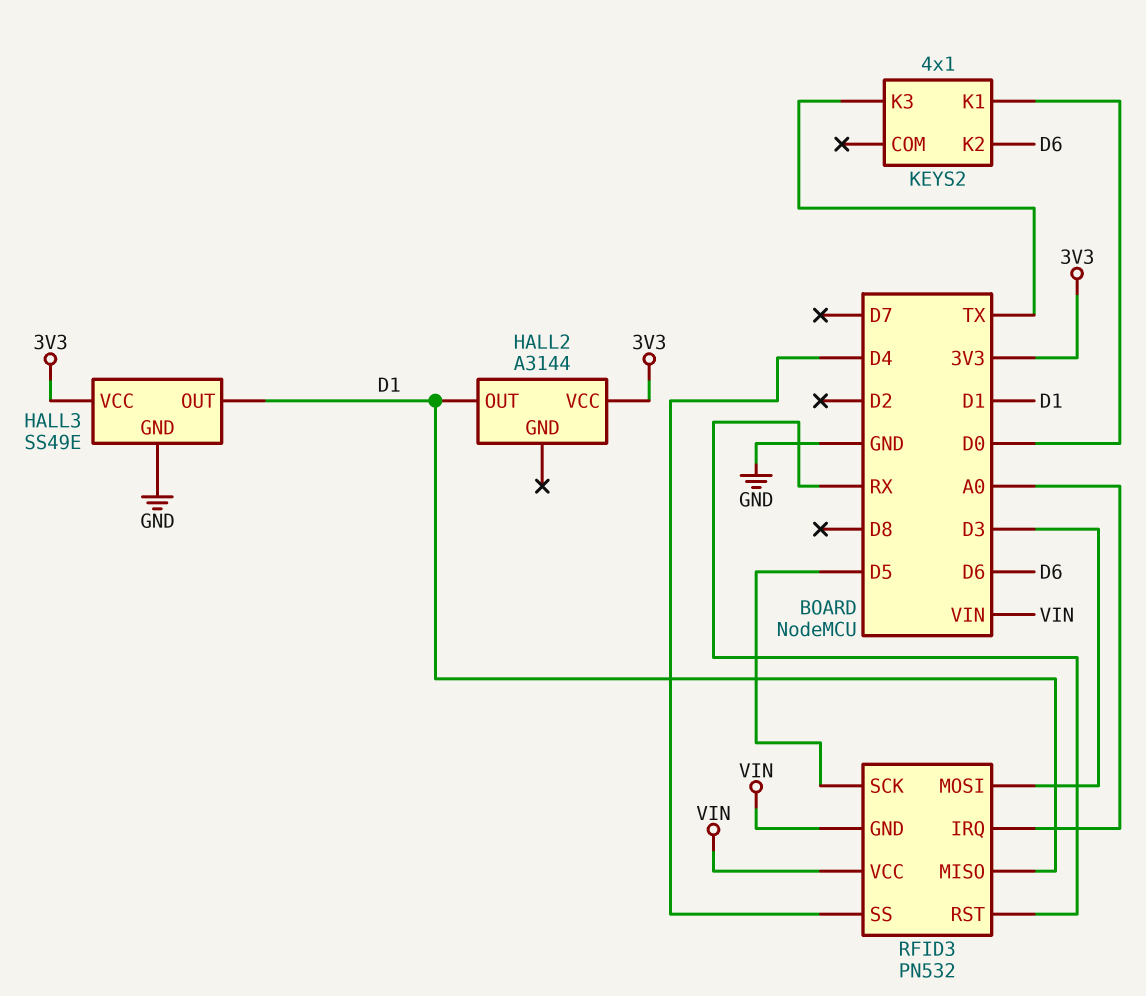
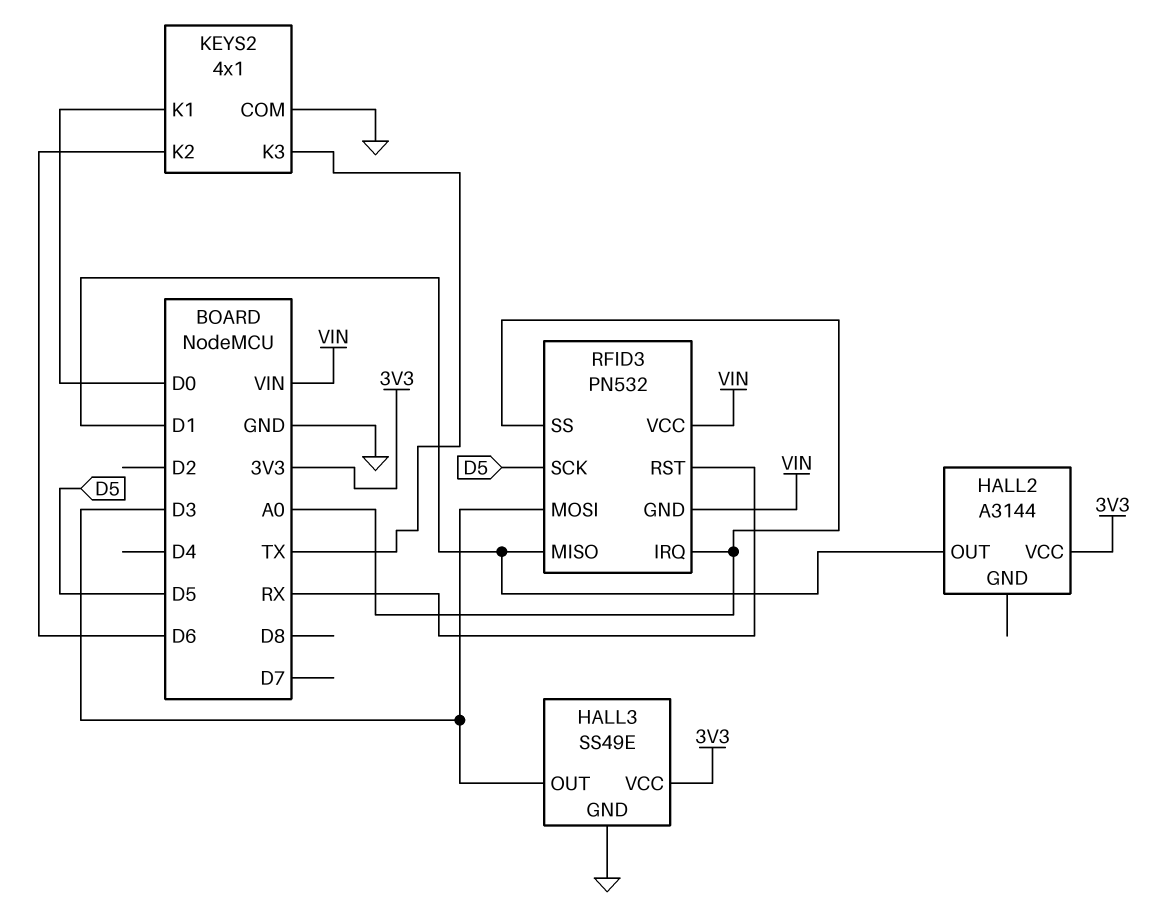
HALL3 pin OUT: D1 -> D3
KEYS2 pin COM: none -> GND
RFID3 pin SS: D4 -> A0

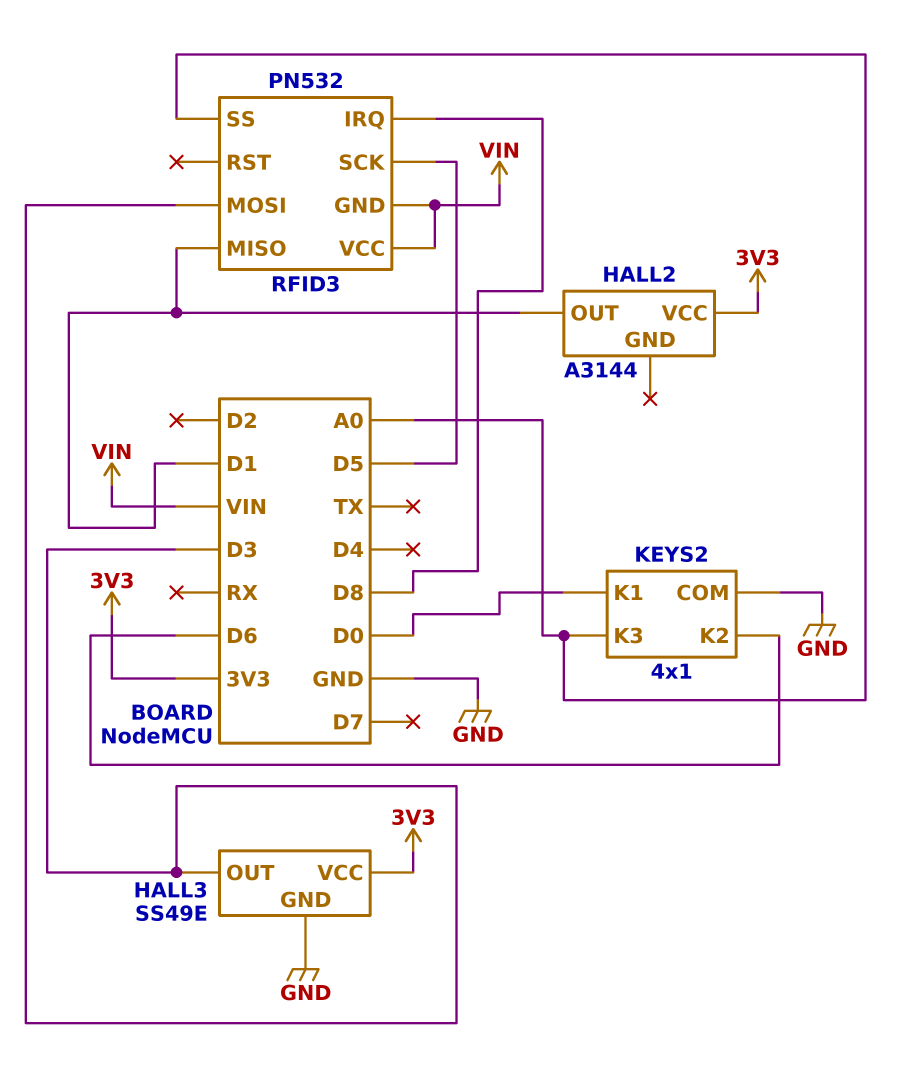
KEYS2 pin K3: TX -> A0
RFID3 pin IRQ: A0 -> D8
RFID3 pin RST: RX -> none

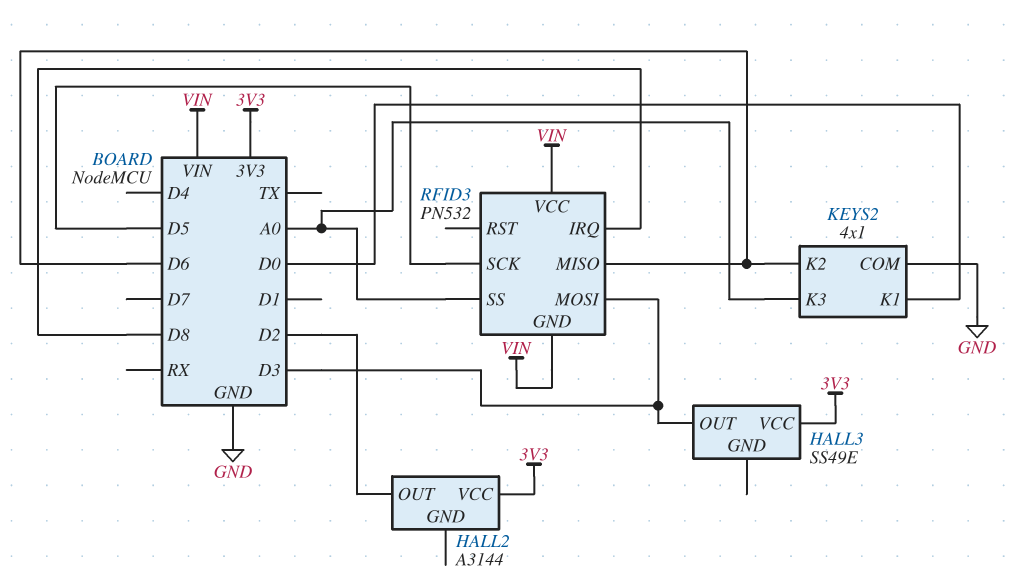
HALL2 pin OUT: D1 -> D2
HALL3 pin GND: GND -> none
RFID3 pin MISO: D1 -> D6

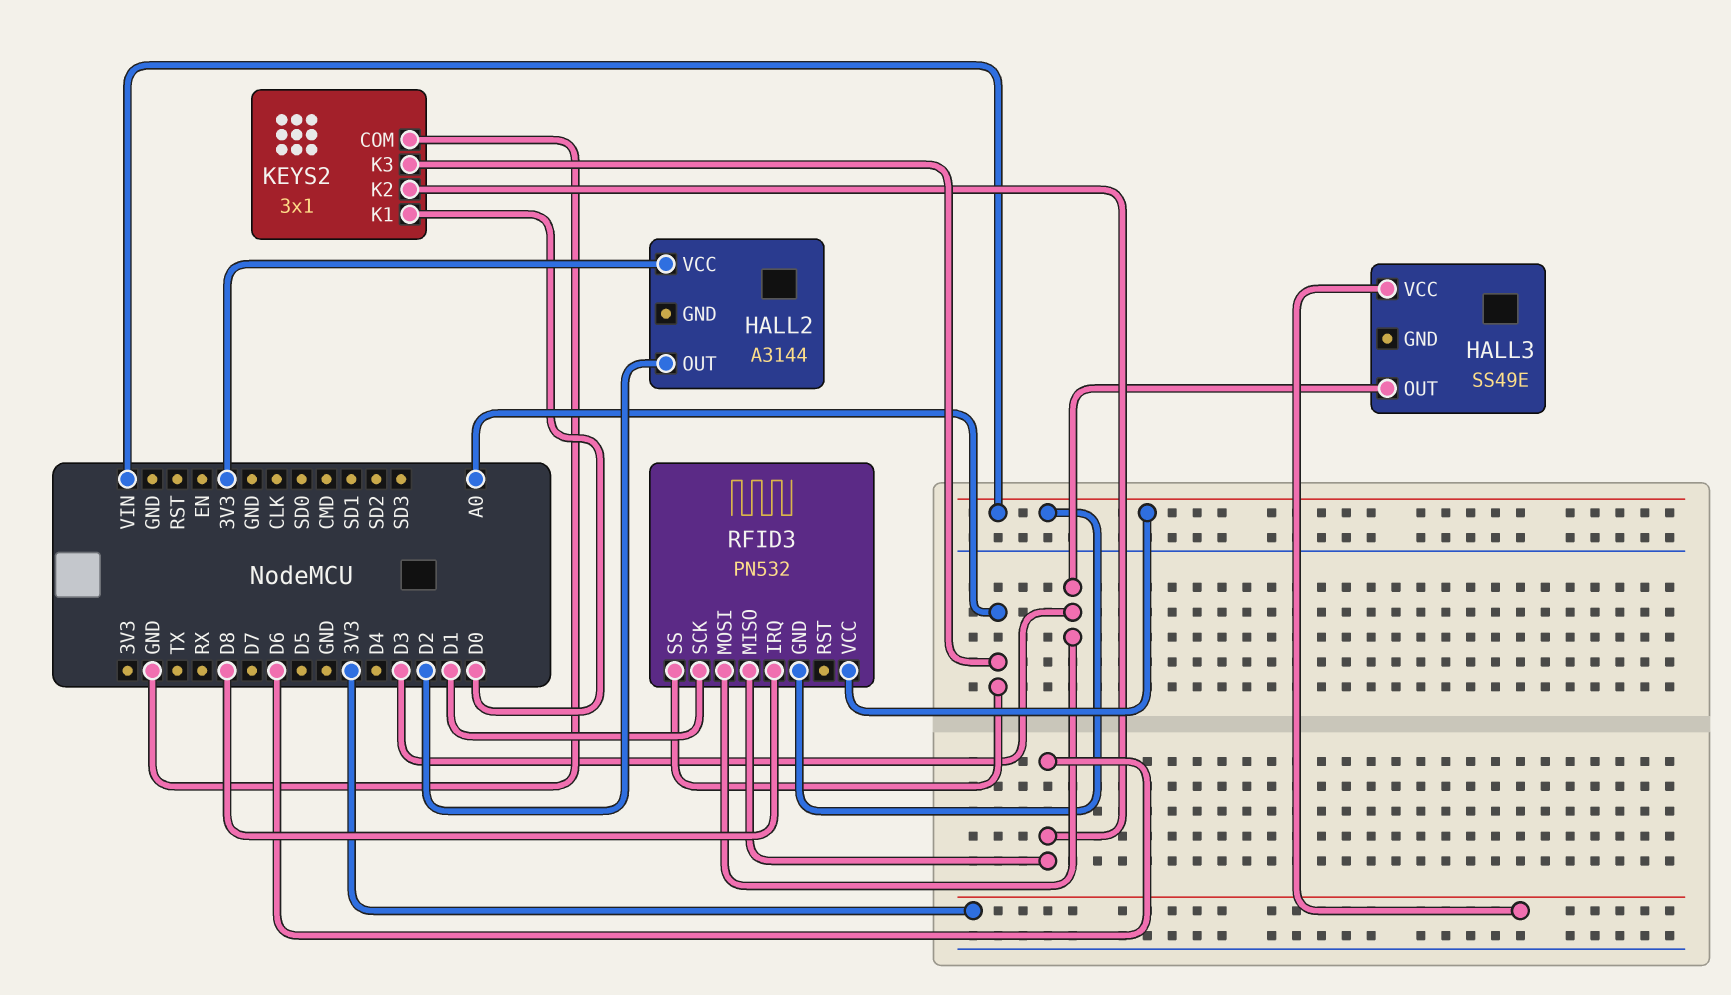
KEYS2: 4x1 -> 3x1
RFID3 pin SCK: D5 -> D1

